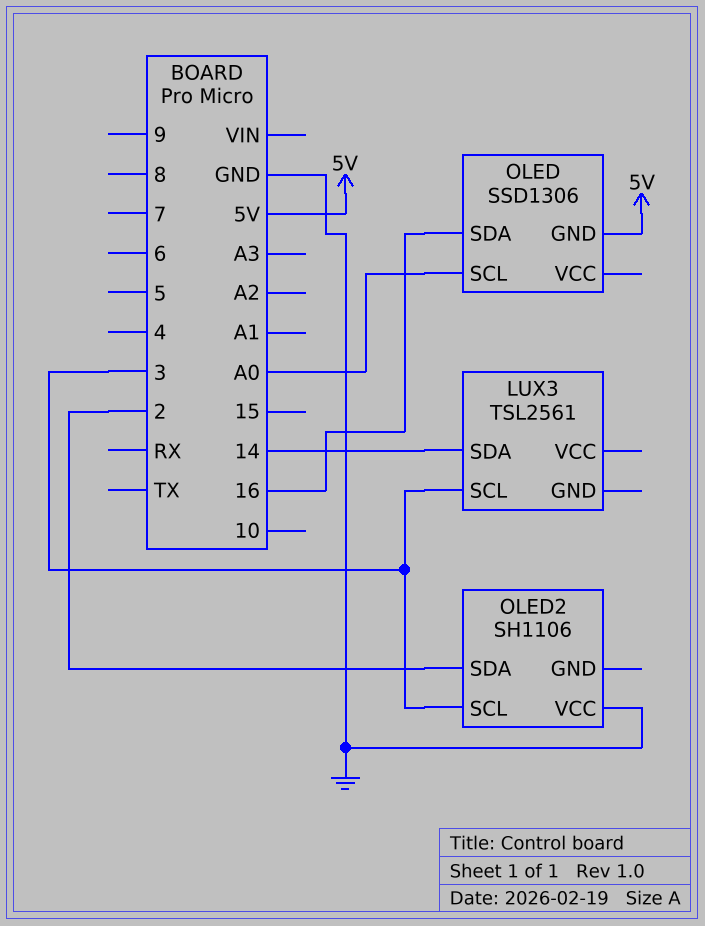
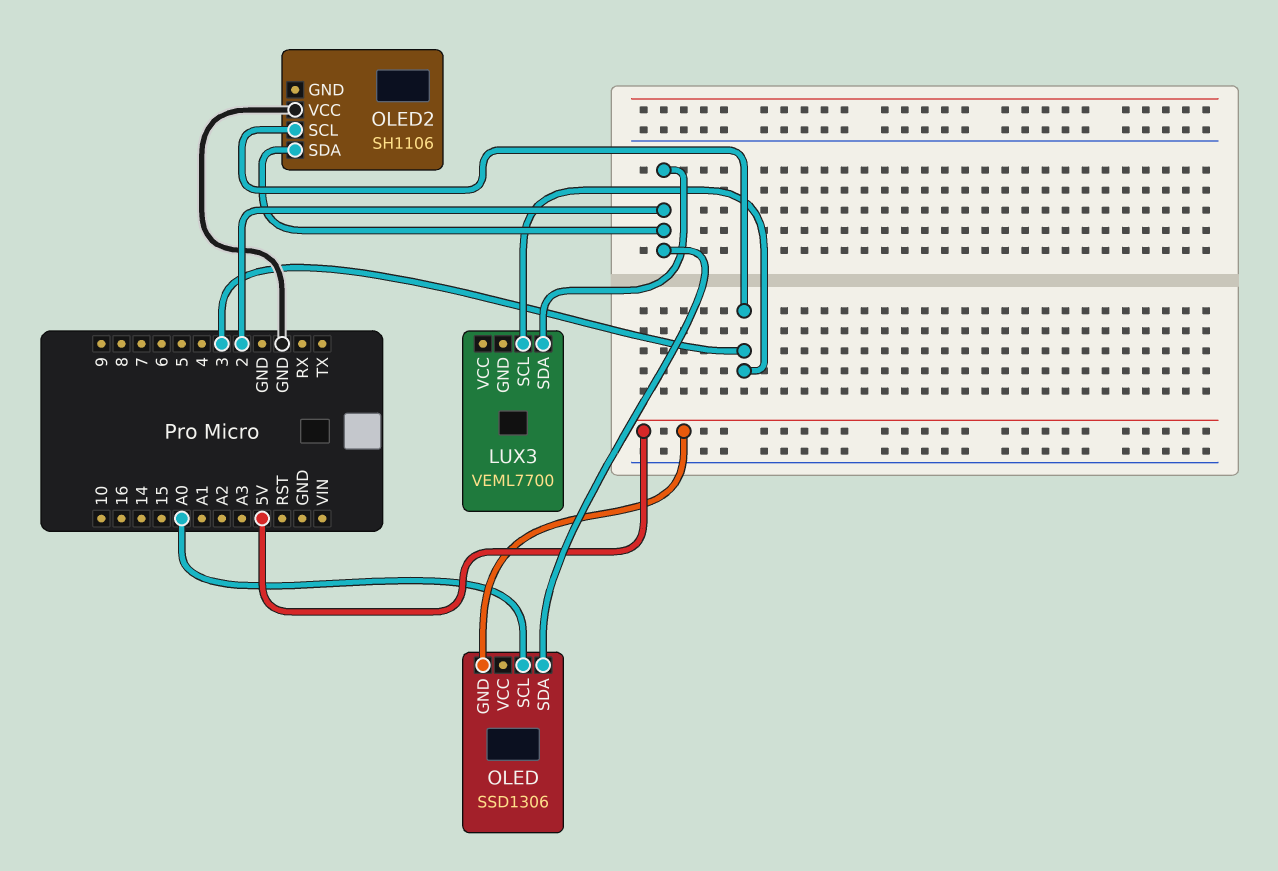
LUX3: TSL2561 -> VEML7700
LUX3 pin SDA: 14 -> 2
OLED pin SDA: 16 -> 2

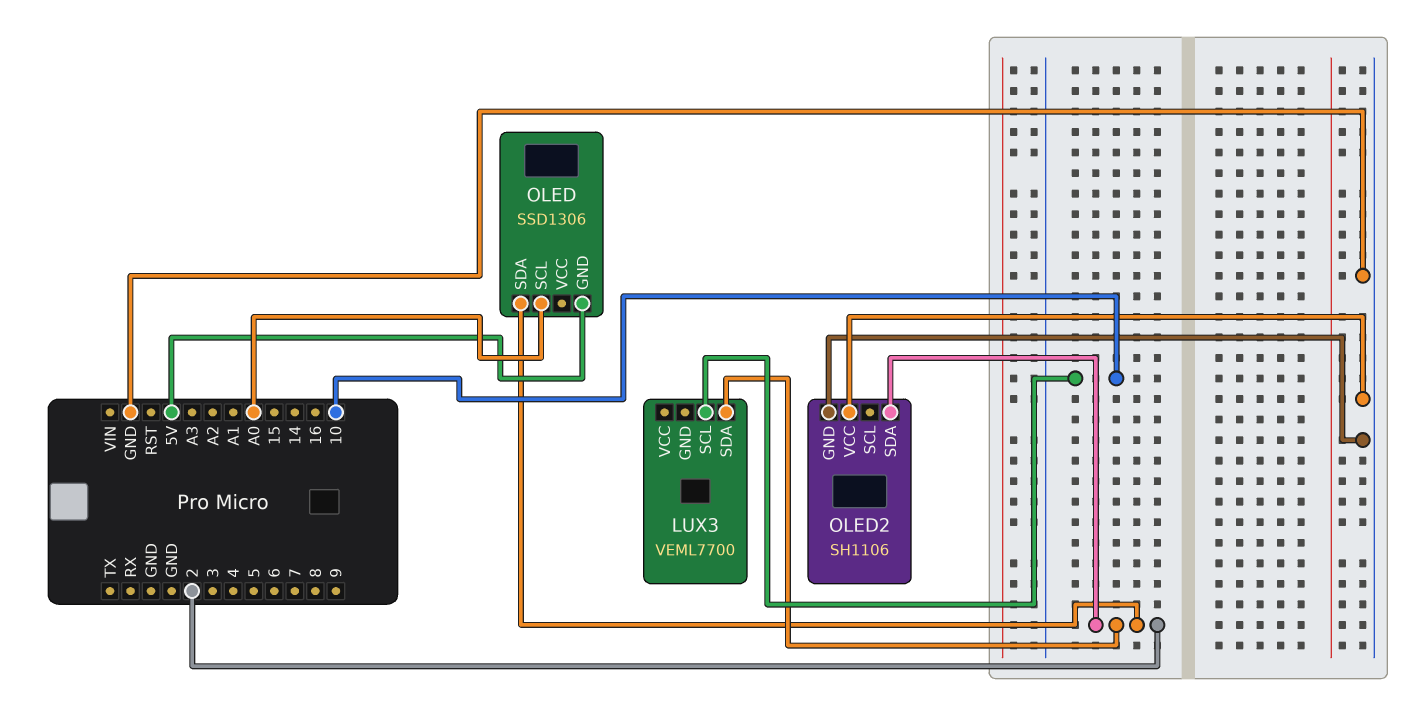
LUX3 pin SCL: 3 -> 10
OLED2 pin GND: none -> GND
OLED2 pin SCL: 3 -> none

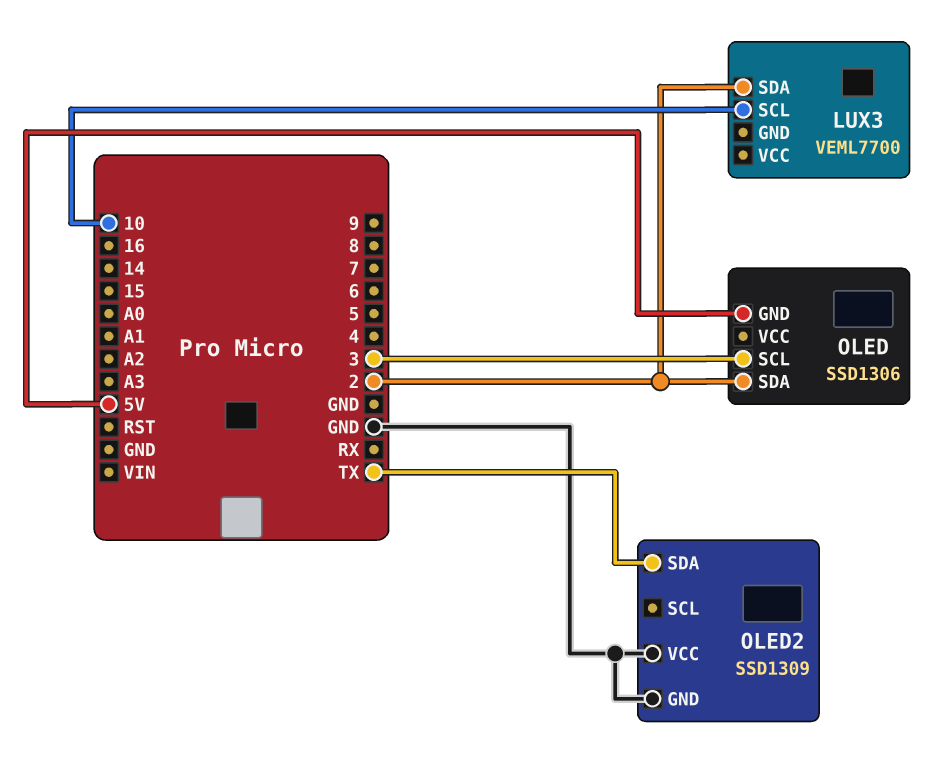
OLED pin SCL: A0 -> 3
OLED2: SH1106 -> SSD1309
OLED2 pin SDA: 2 -> TX

